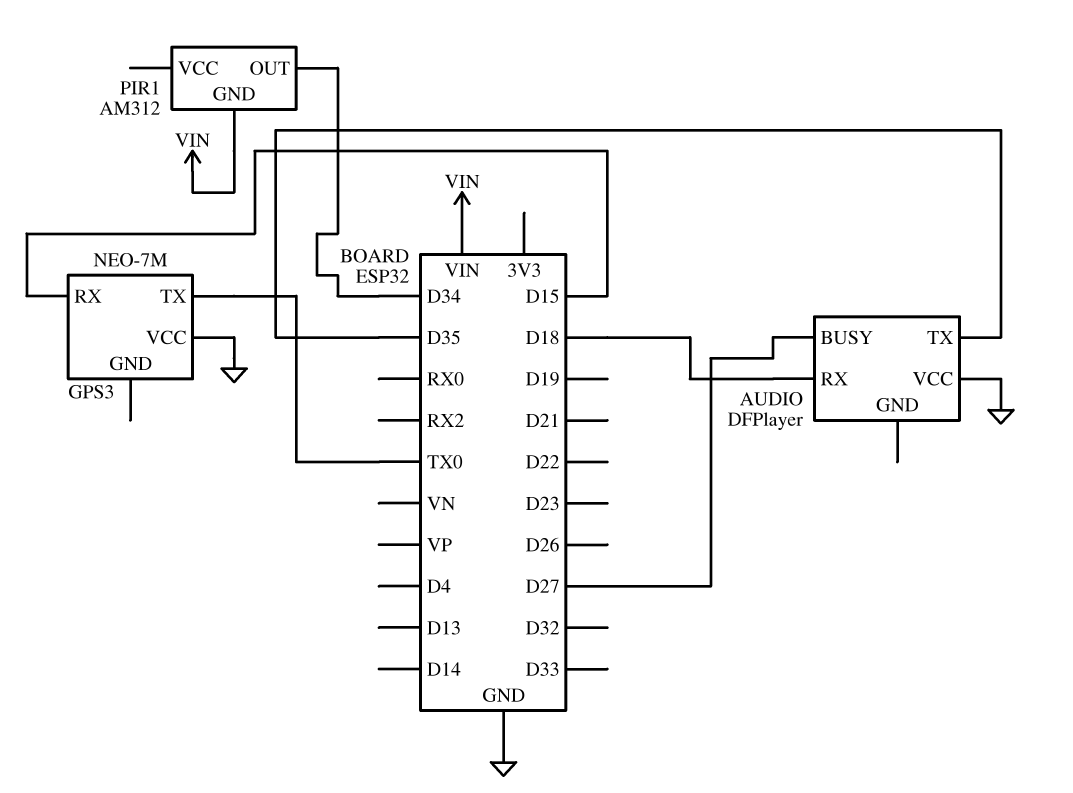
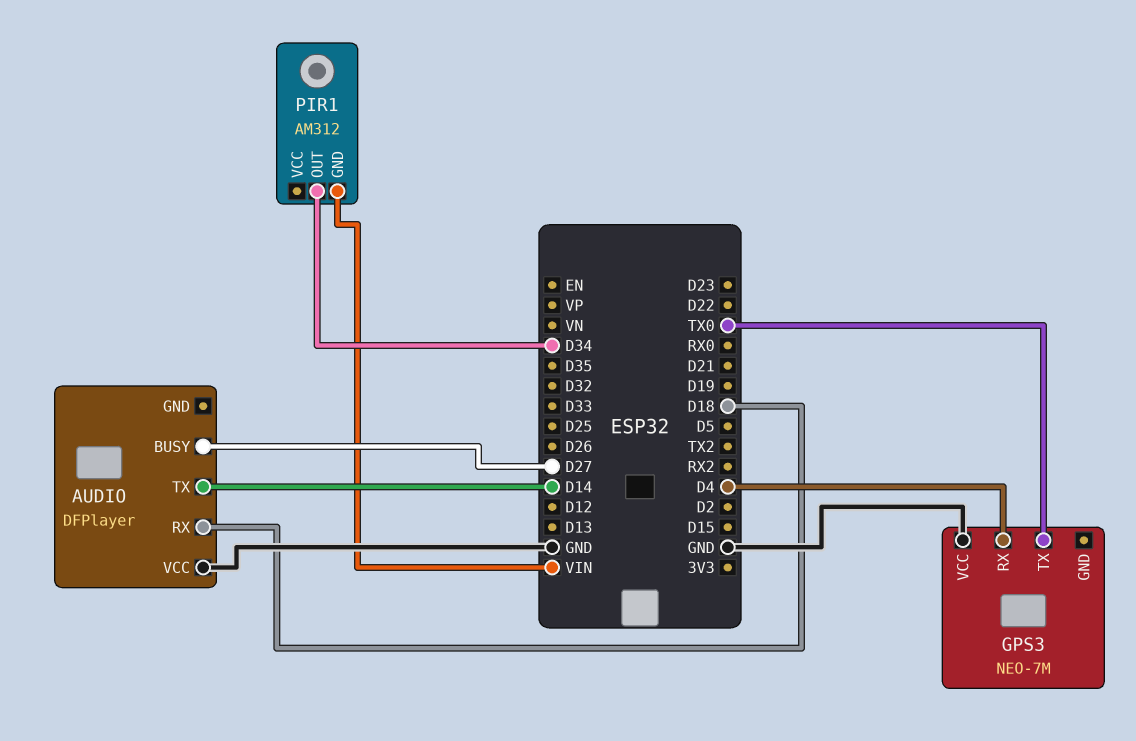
AUDIO pin TX: D35 -> D14
GPS3 pin RX: D15 -> D4

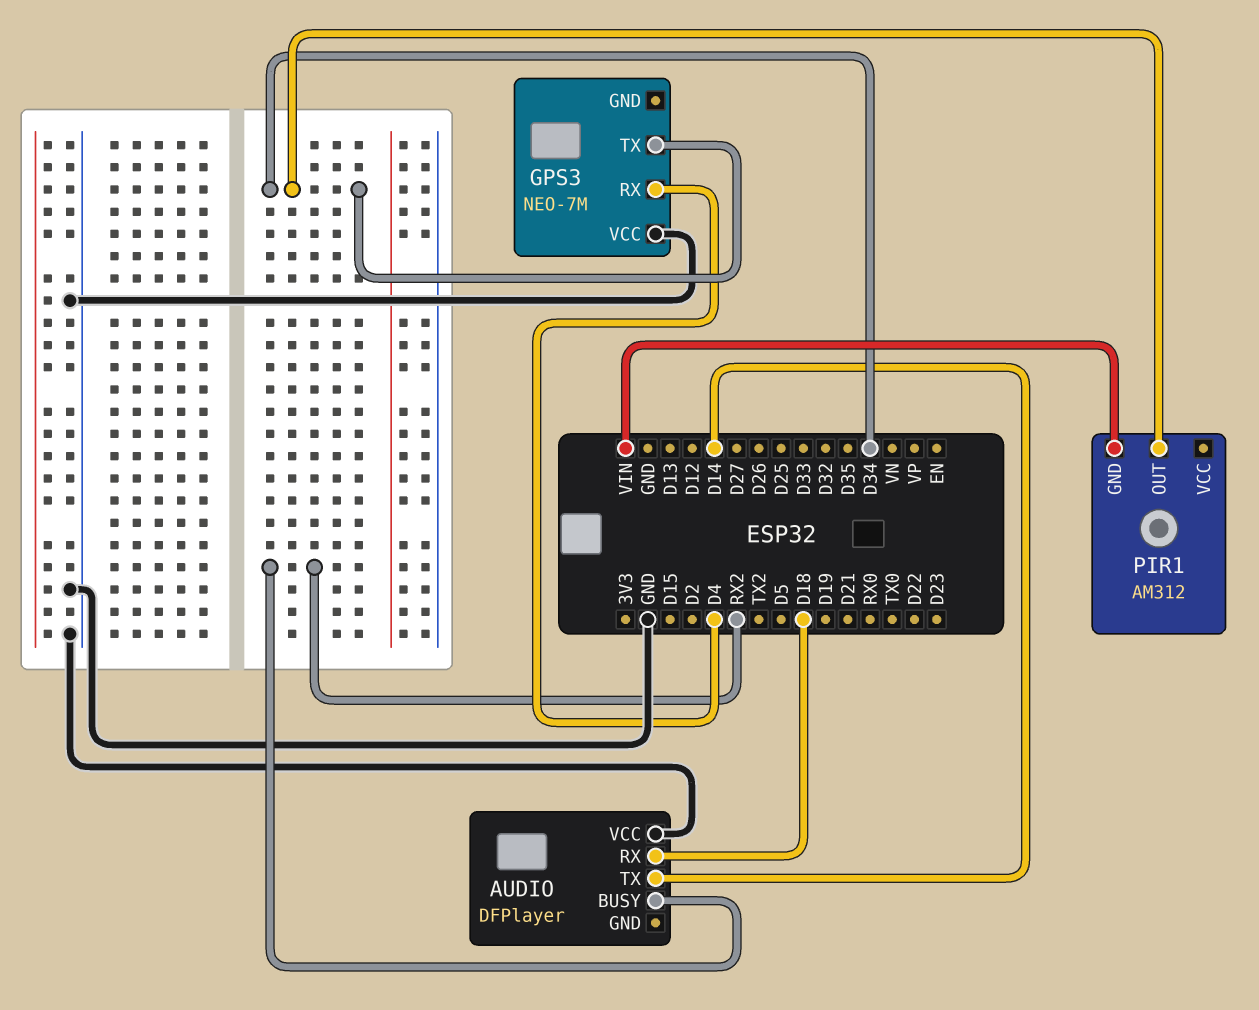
AUDIO pin BUSY: D27 -> RX2
GPS3 pin TX: TX0 -> D34

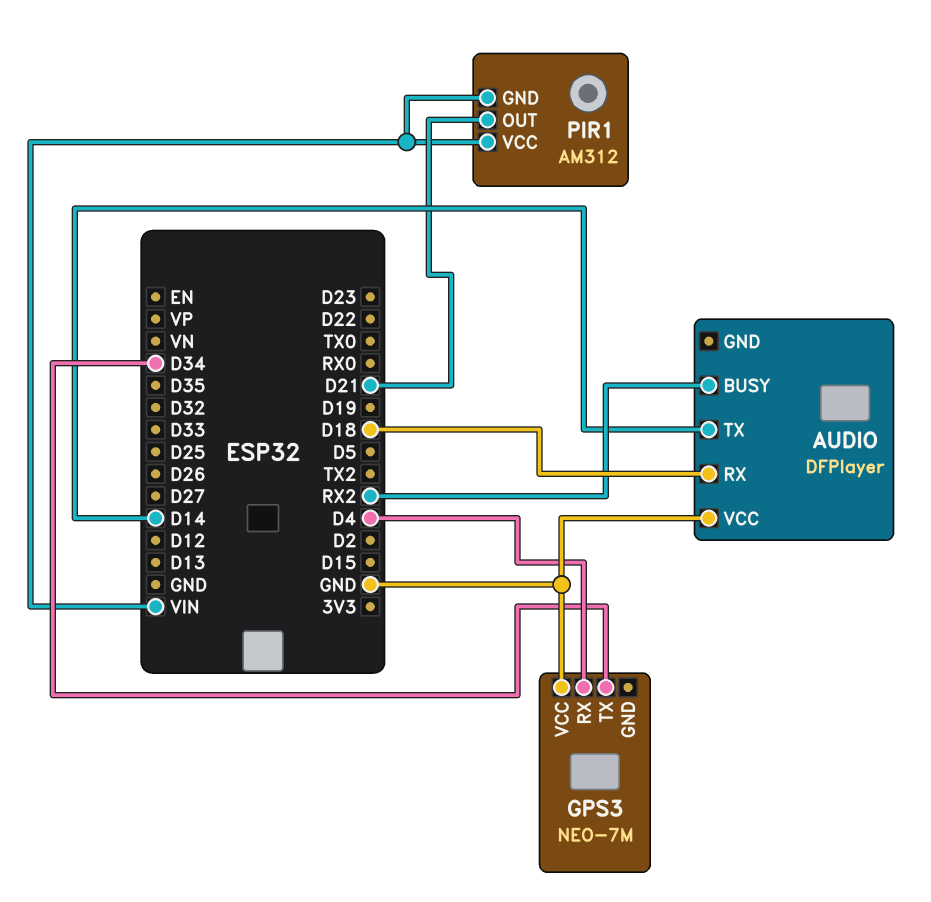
PIR1 pin OUT: D34 -> D21
PIR1 pin VCC: none -> VIN

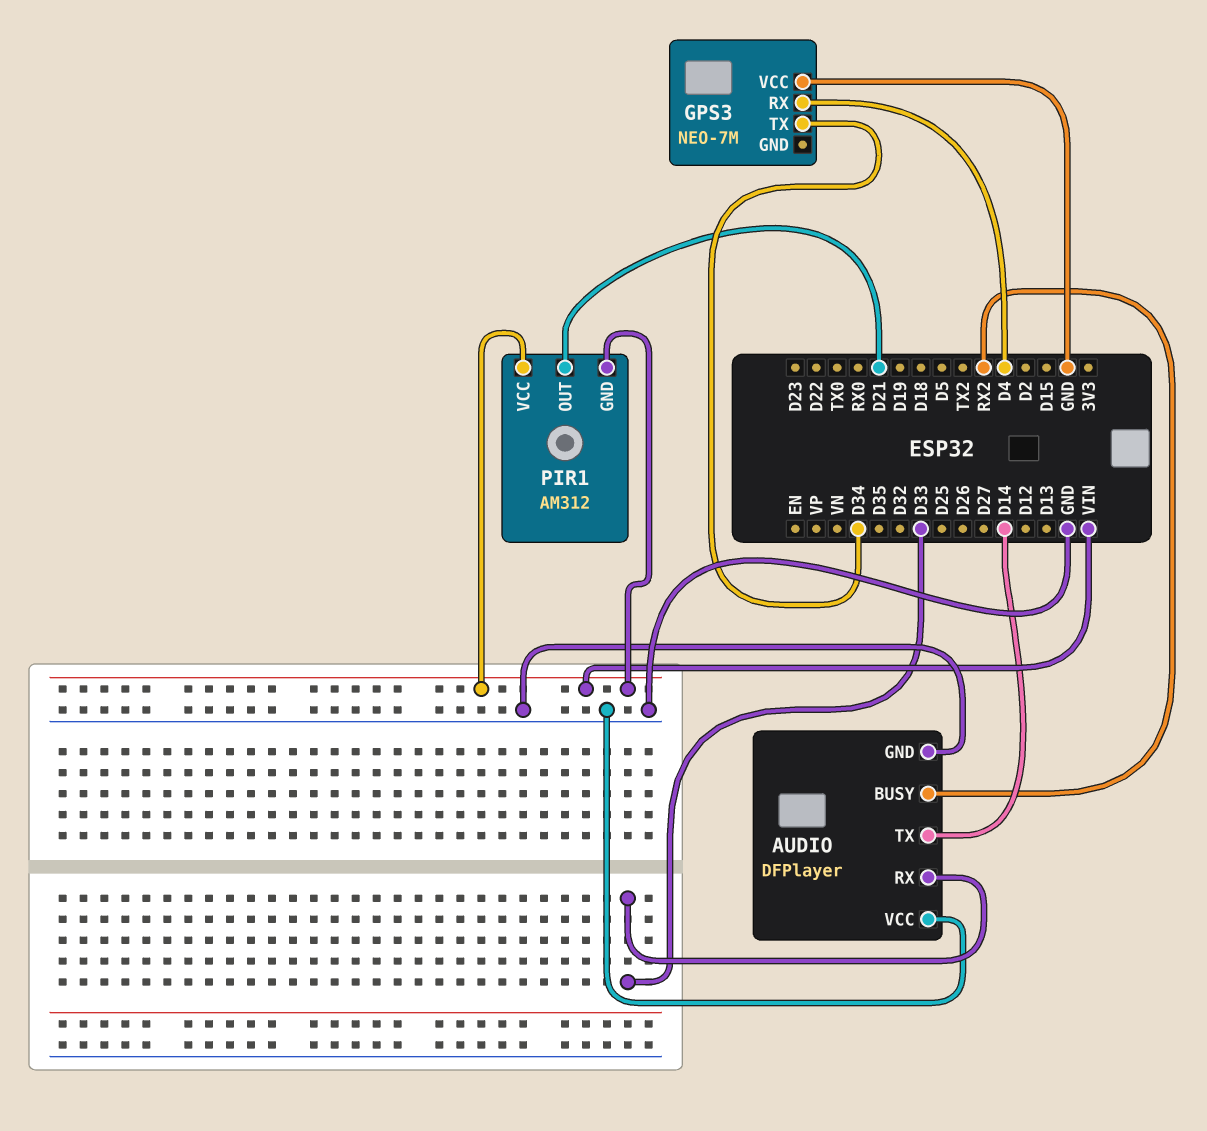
AUDIO pin GND: none -> GND
AUDIO pin RX: D18 -> D33

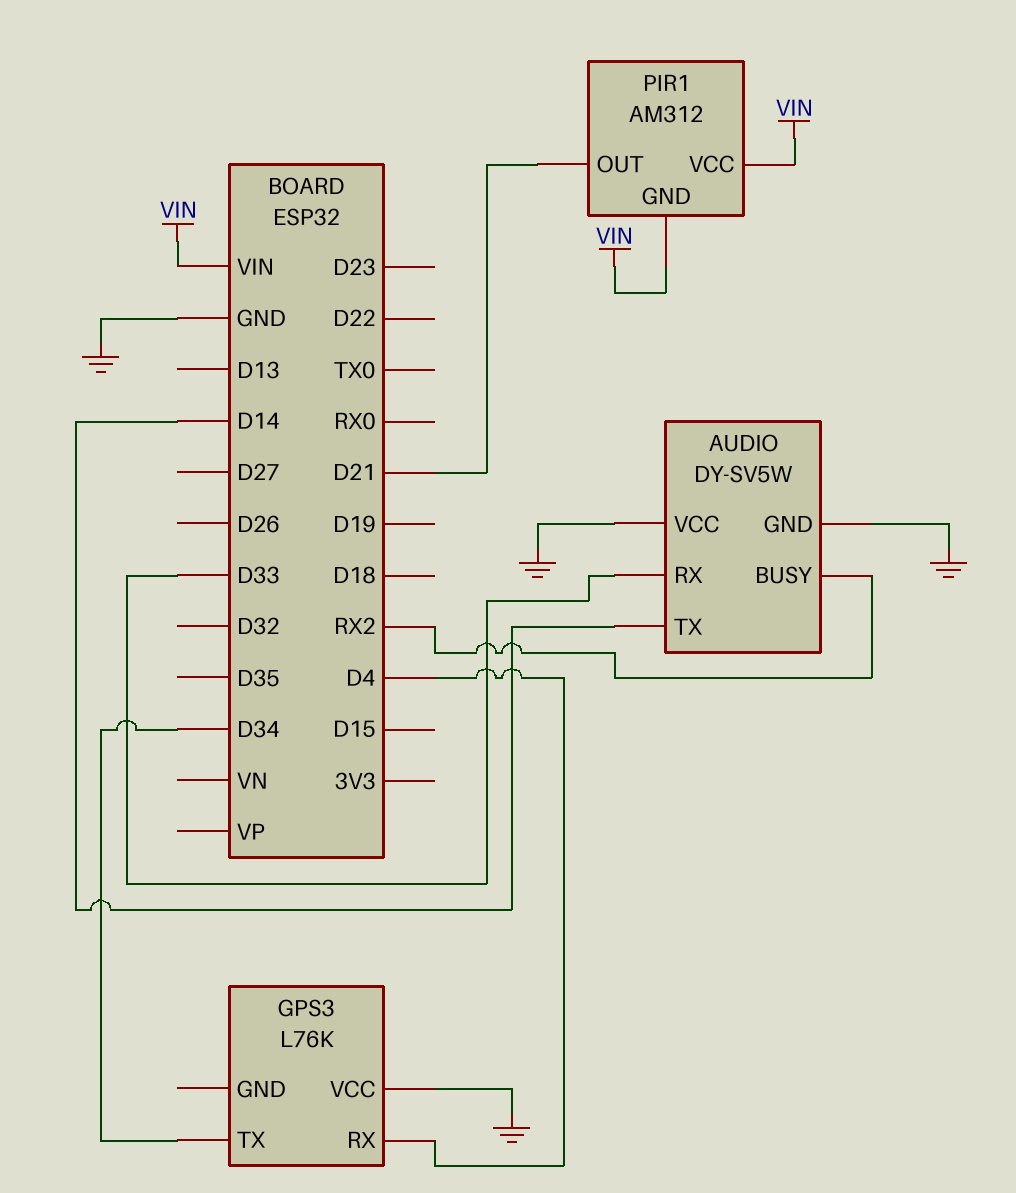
AUDIO: DFPlayer -> DY-SV5W
GPS3: NEO-7M -> L76K

